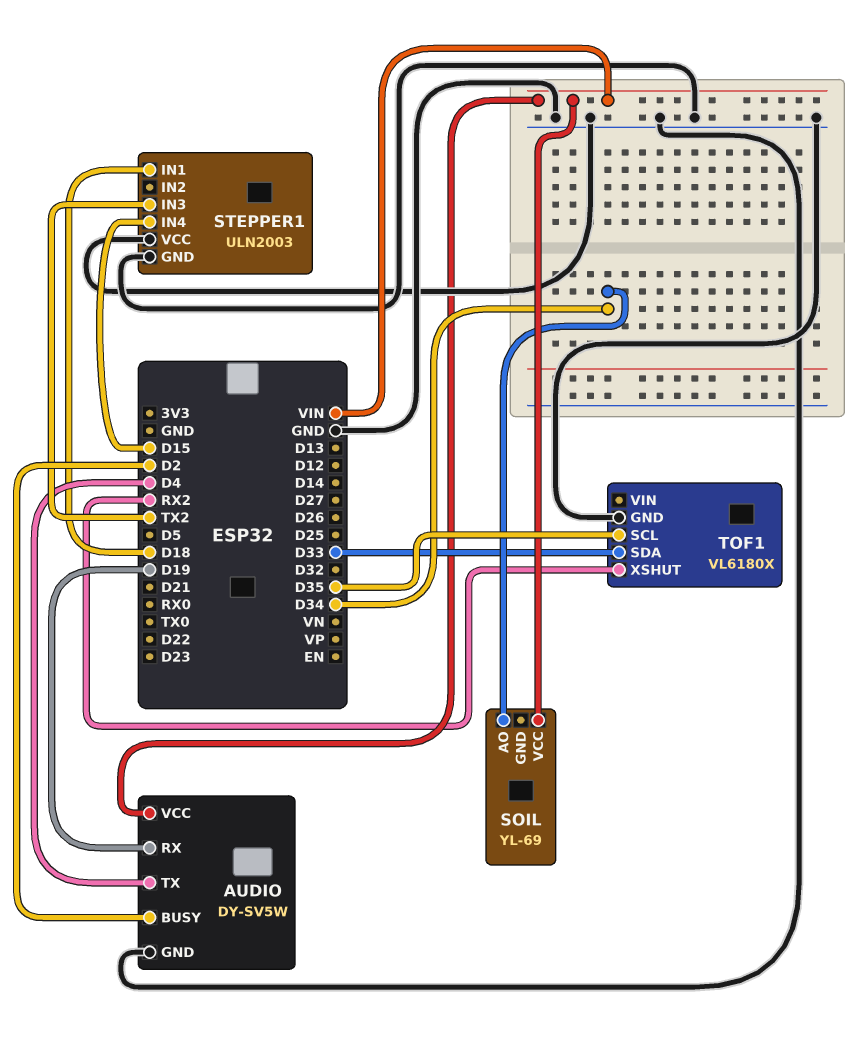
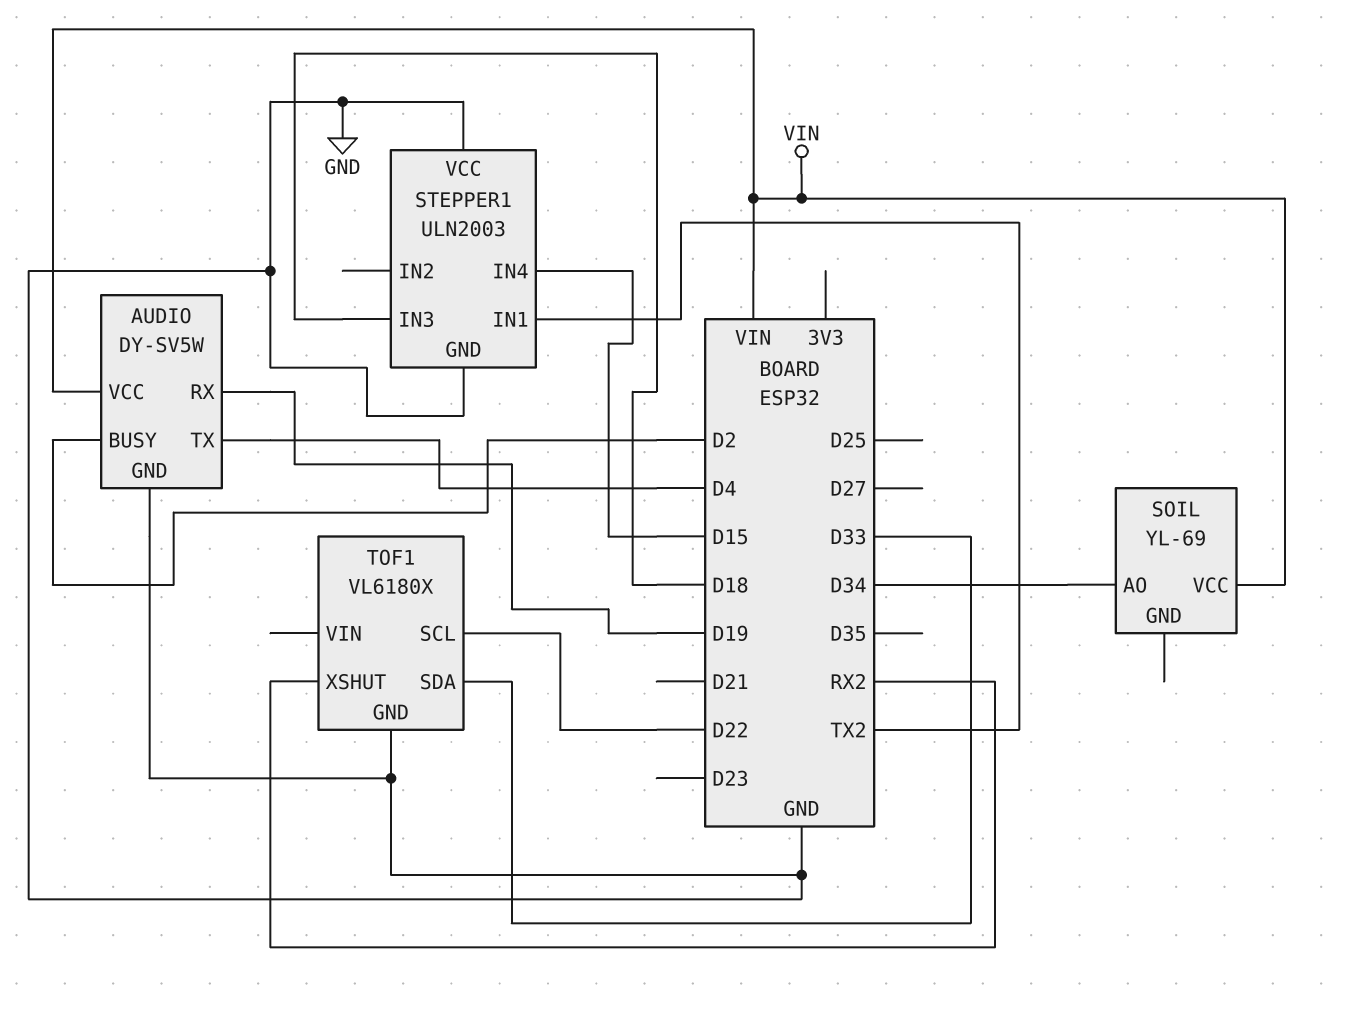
STEPPER1 pin IN1: D18 -> TX2
STEPPER1 pin IN3: TX2 -> D18
TOF1 pin SCL: D35 -> D22

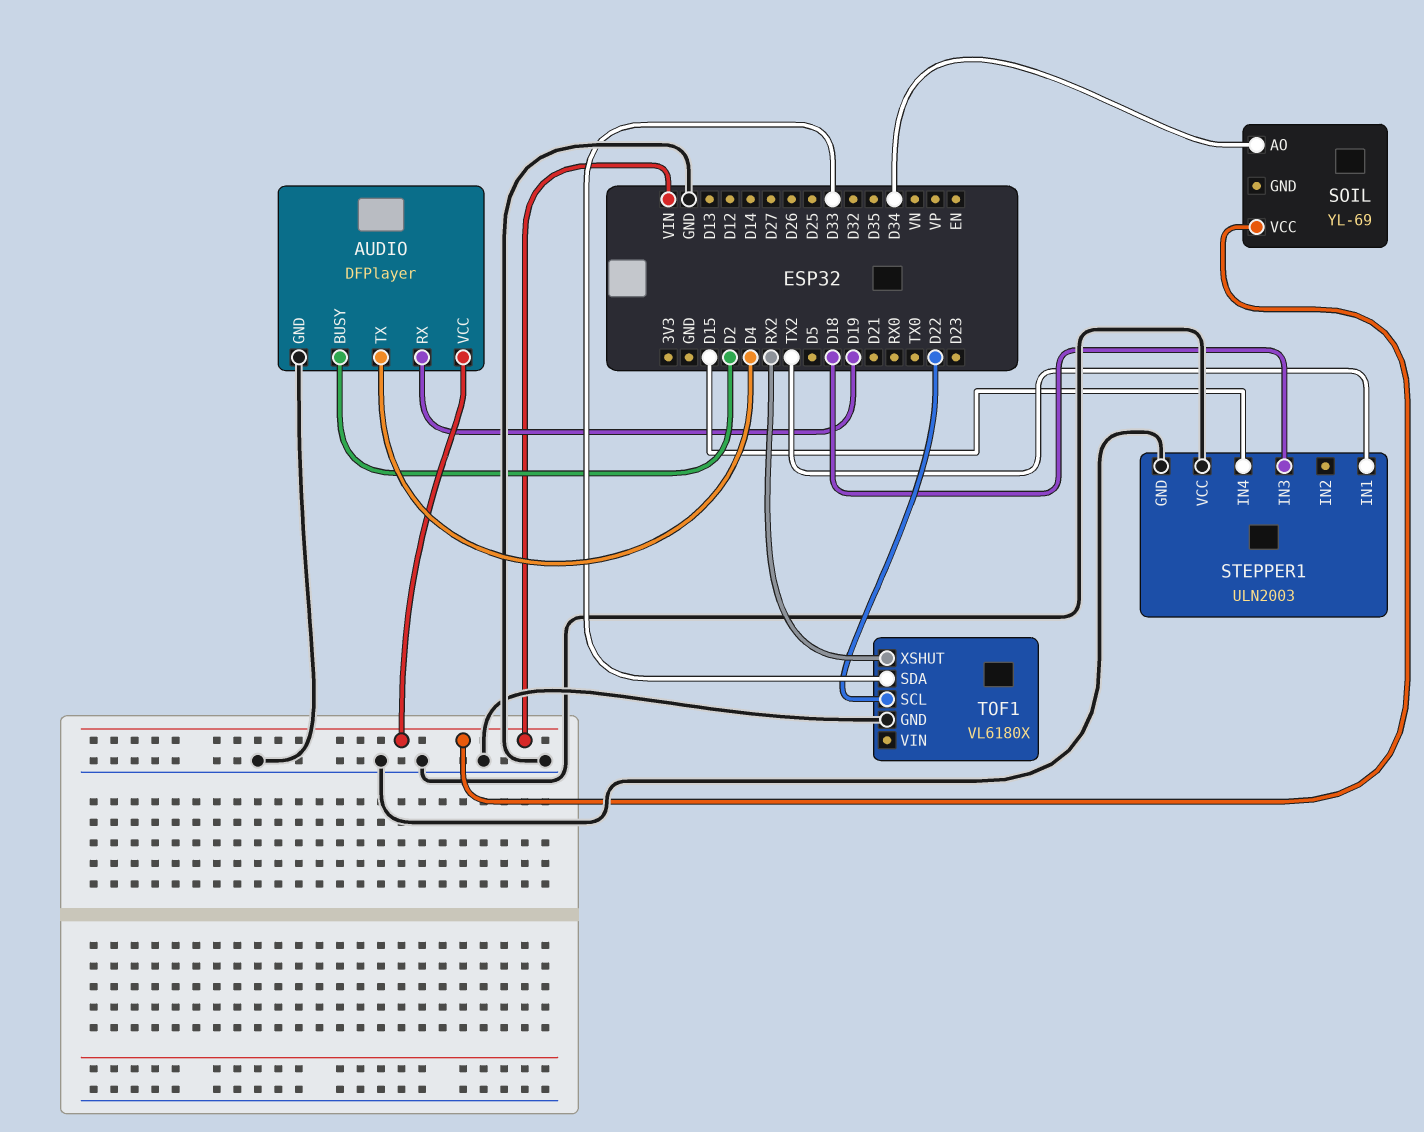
AUDIO: DY-SV5W -> DFPlayer

